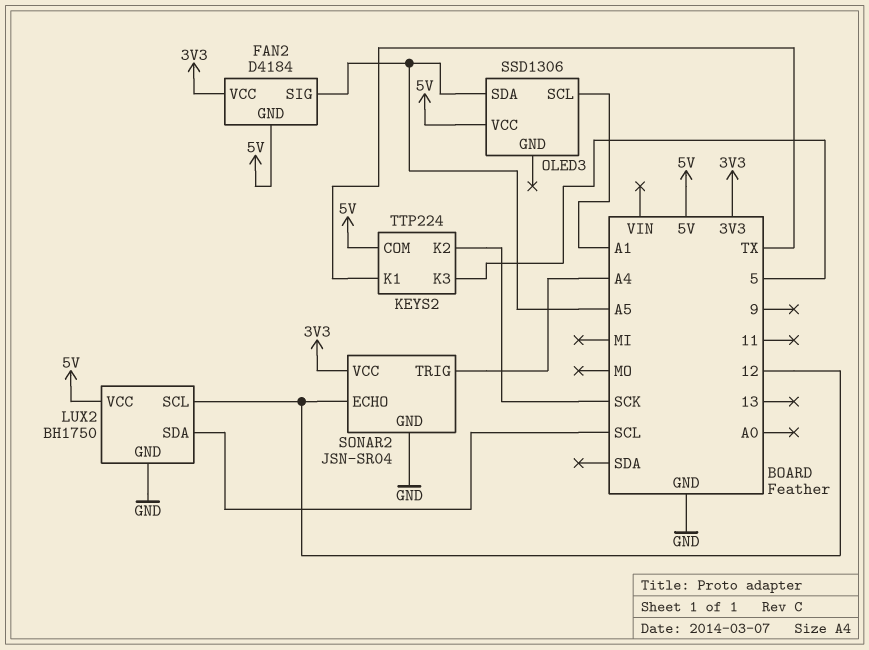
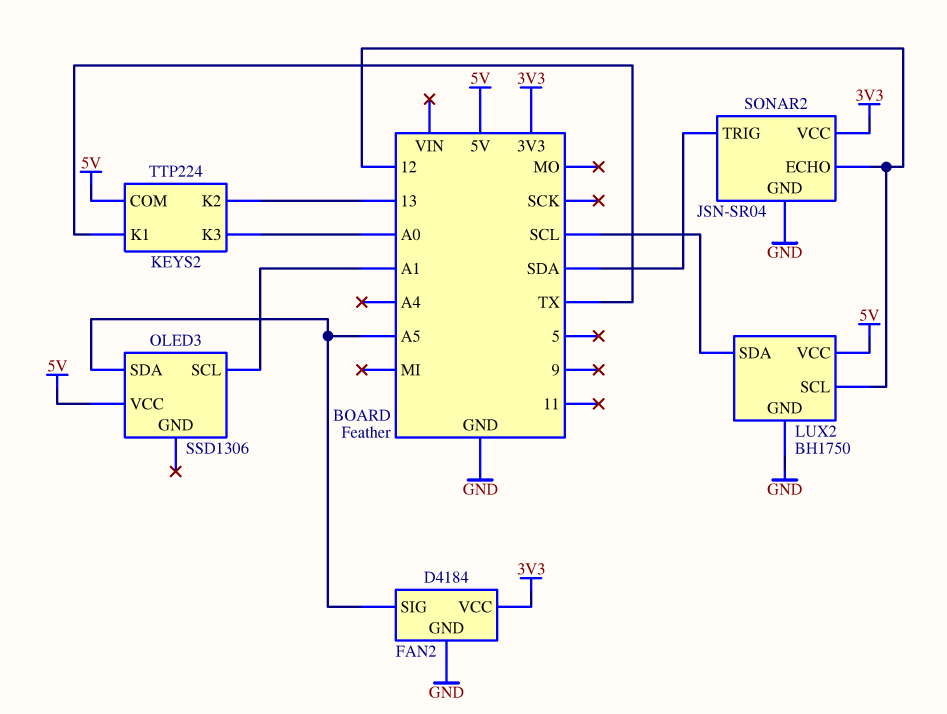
FAN2 pin GND: 5V -> GND
KEYS2 pin K2: SCK -> 13
KEYS2 pin K3: 5 -> A0
SONAR2 pin TRIG: A4 -> SDA

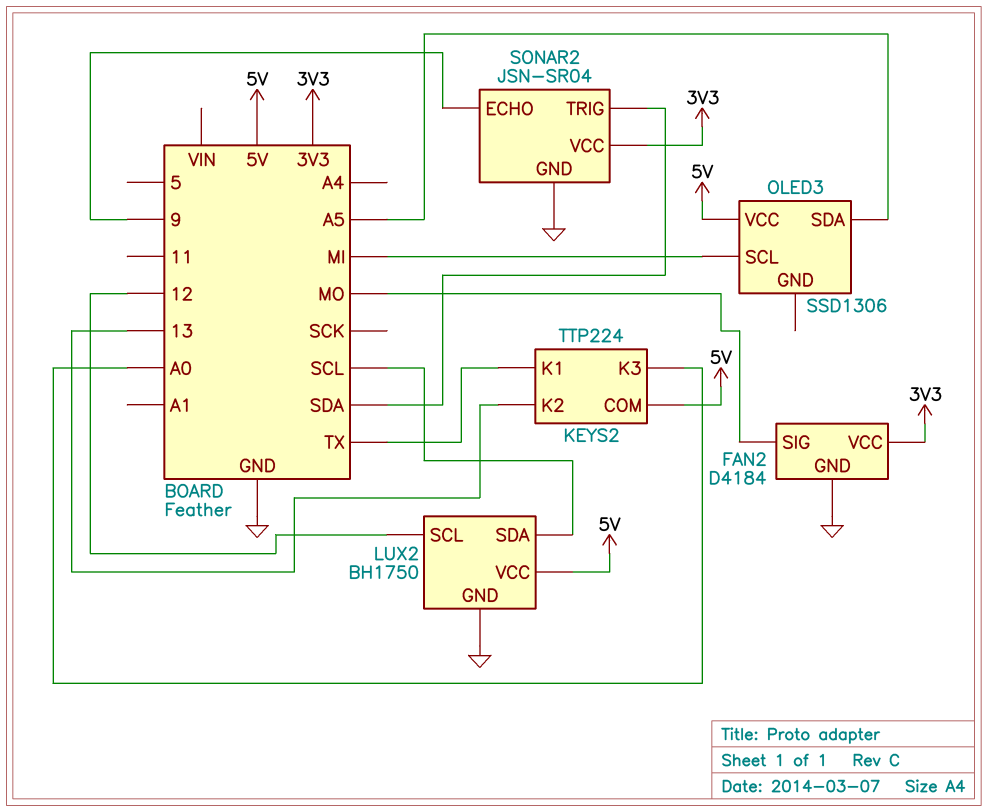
FAN2 pin SIG: A5 -> MO
OLED3 pin SCL: A1 -> MI
SONAR2 pin ECHO: 12 -> 9

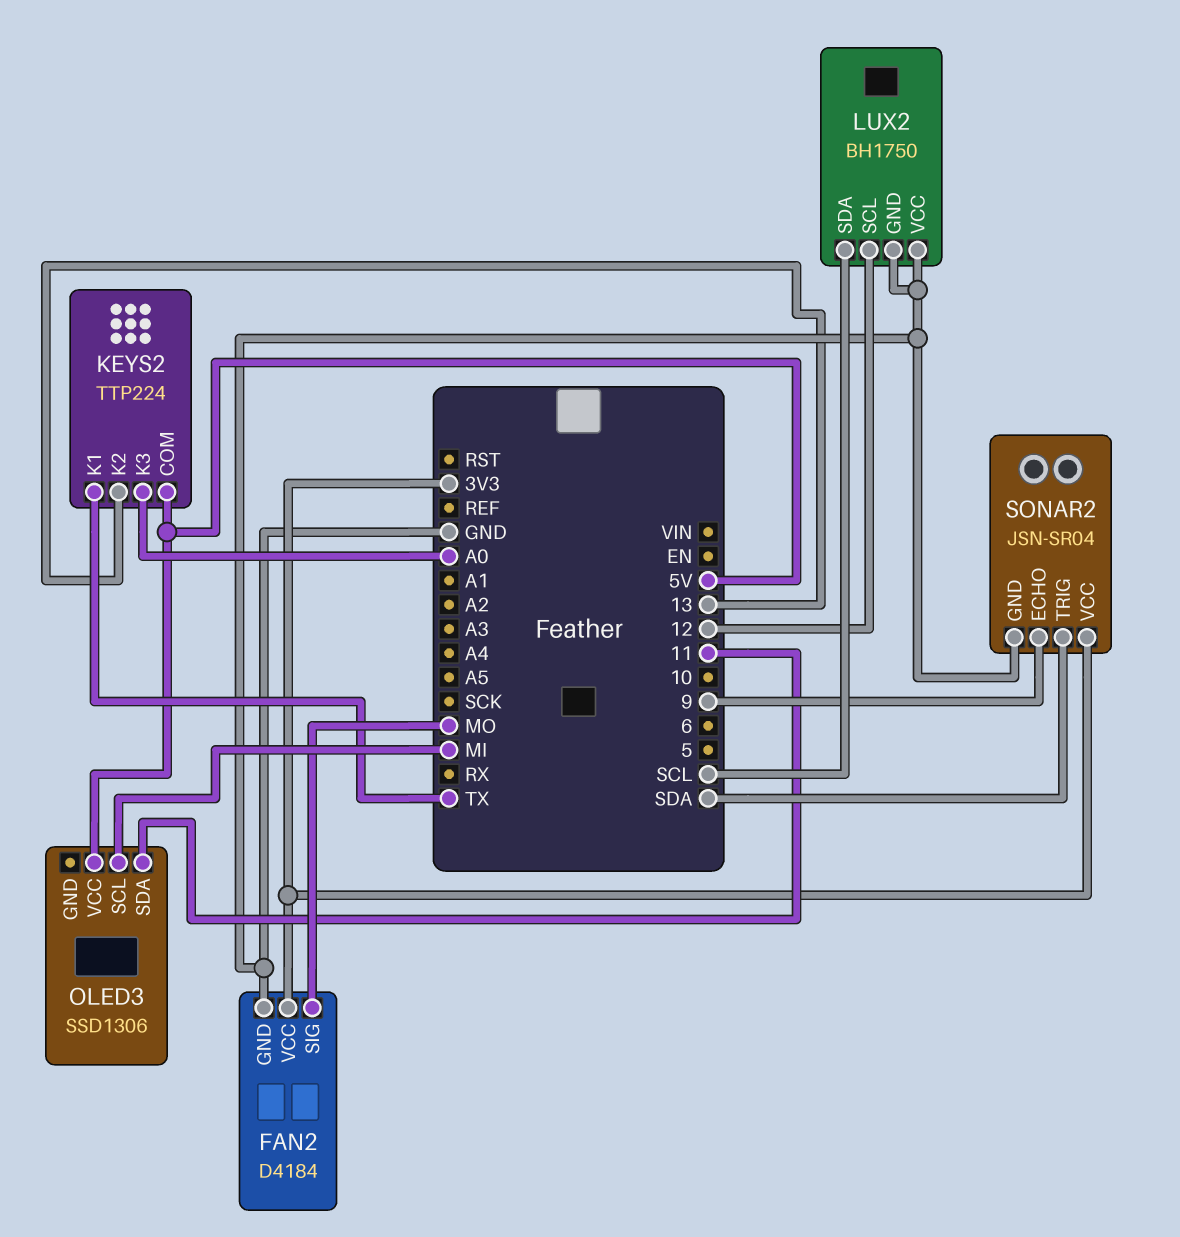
LUX2 pin VCC: 5V -> GND
OLED3 pin SDA: A5 -> 11

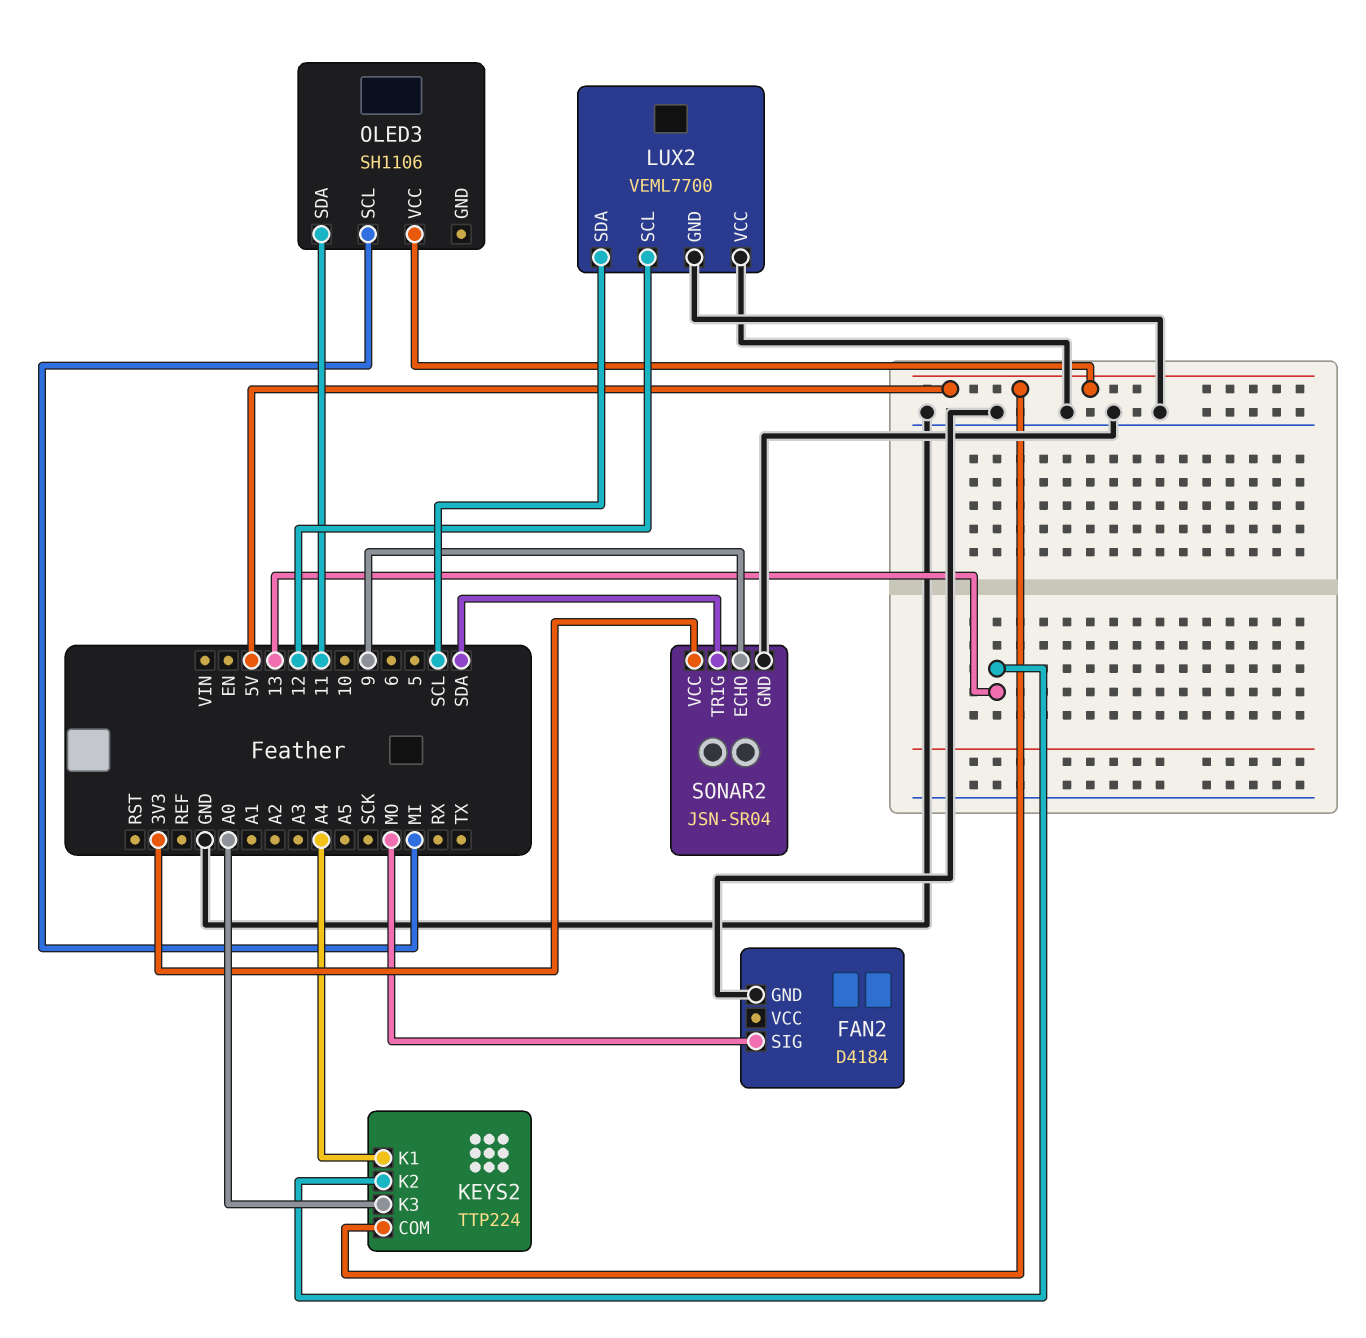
FAN2 pin VCC: 3V3 -> none
KEYS2 pin K1: TX -> A4
LUX2: BH1750 -> VEML7700
OLED3: SSD1306 -> SH1106

